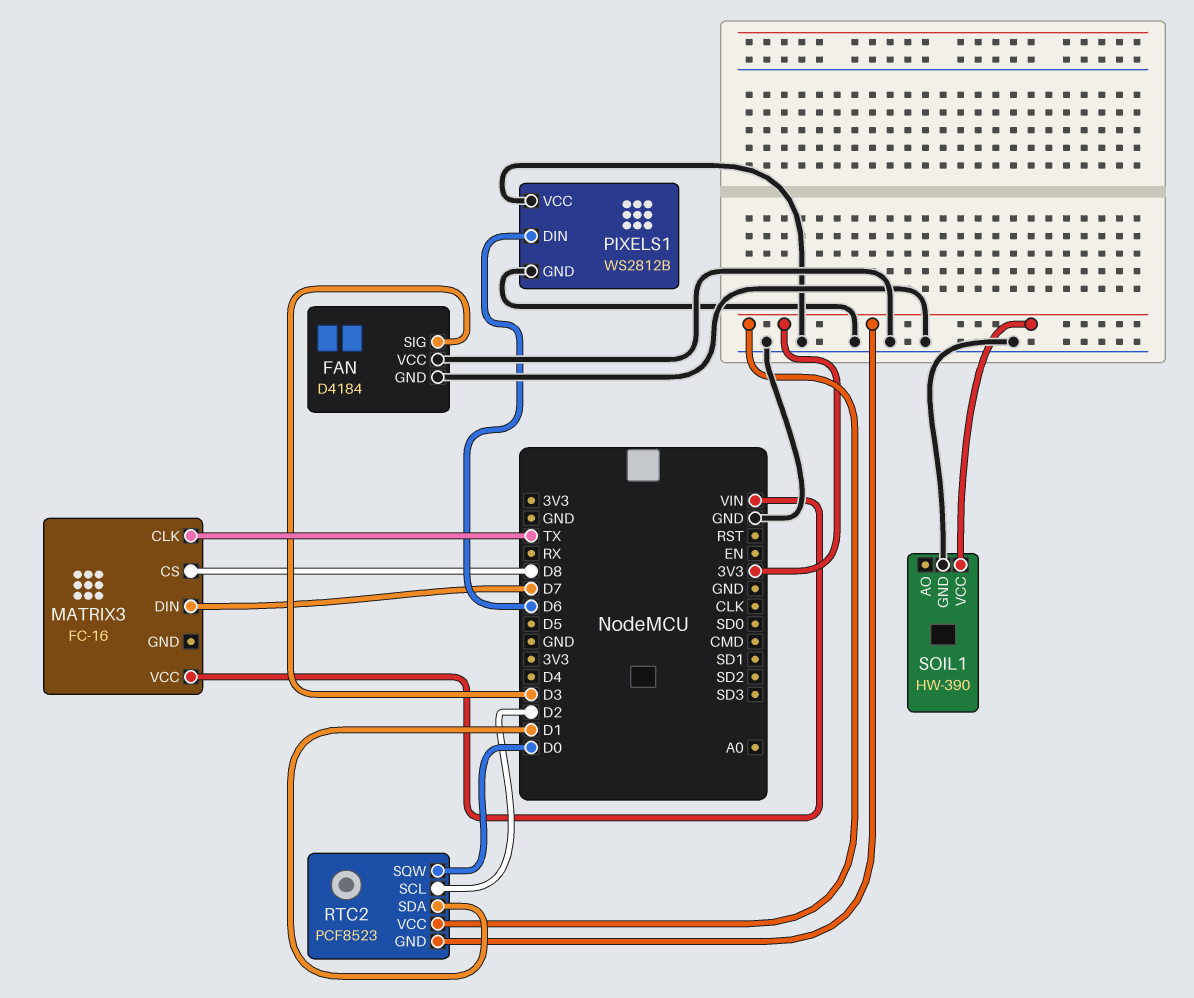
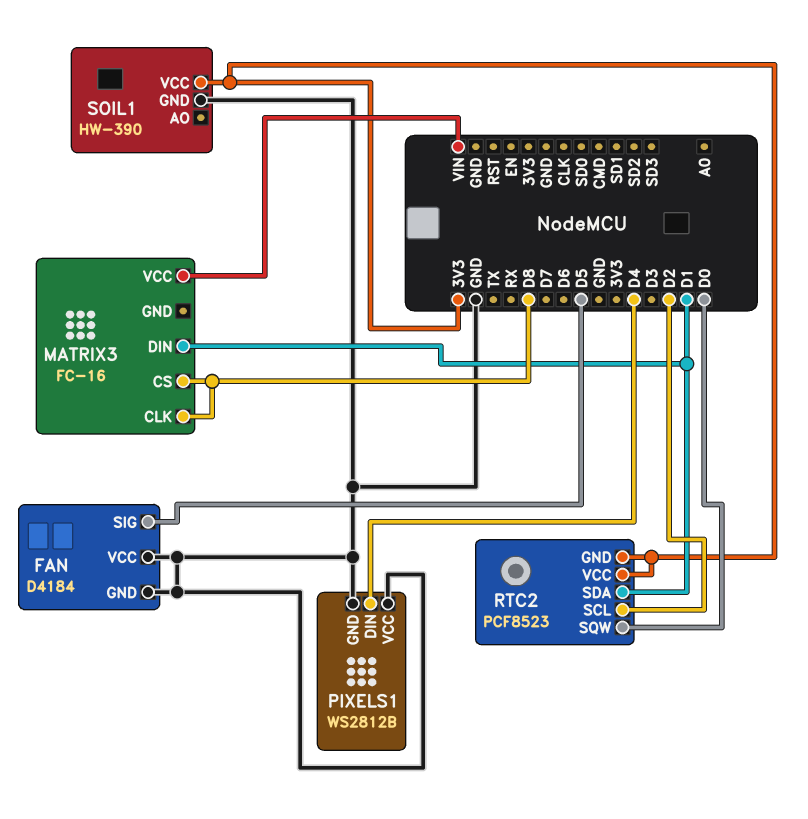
FAN pin SIG: D3 -> D5
MATRIX3 pin CLK: TX -> D8
MATRIX3 pin DIN: D7 -> D1
PIXELS1 pin DIN: D6 -> D4

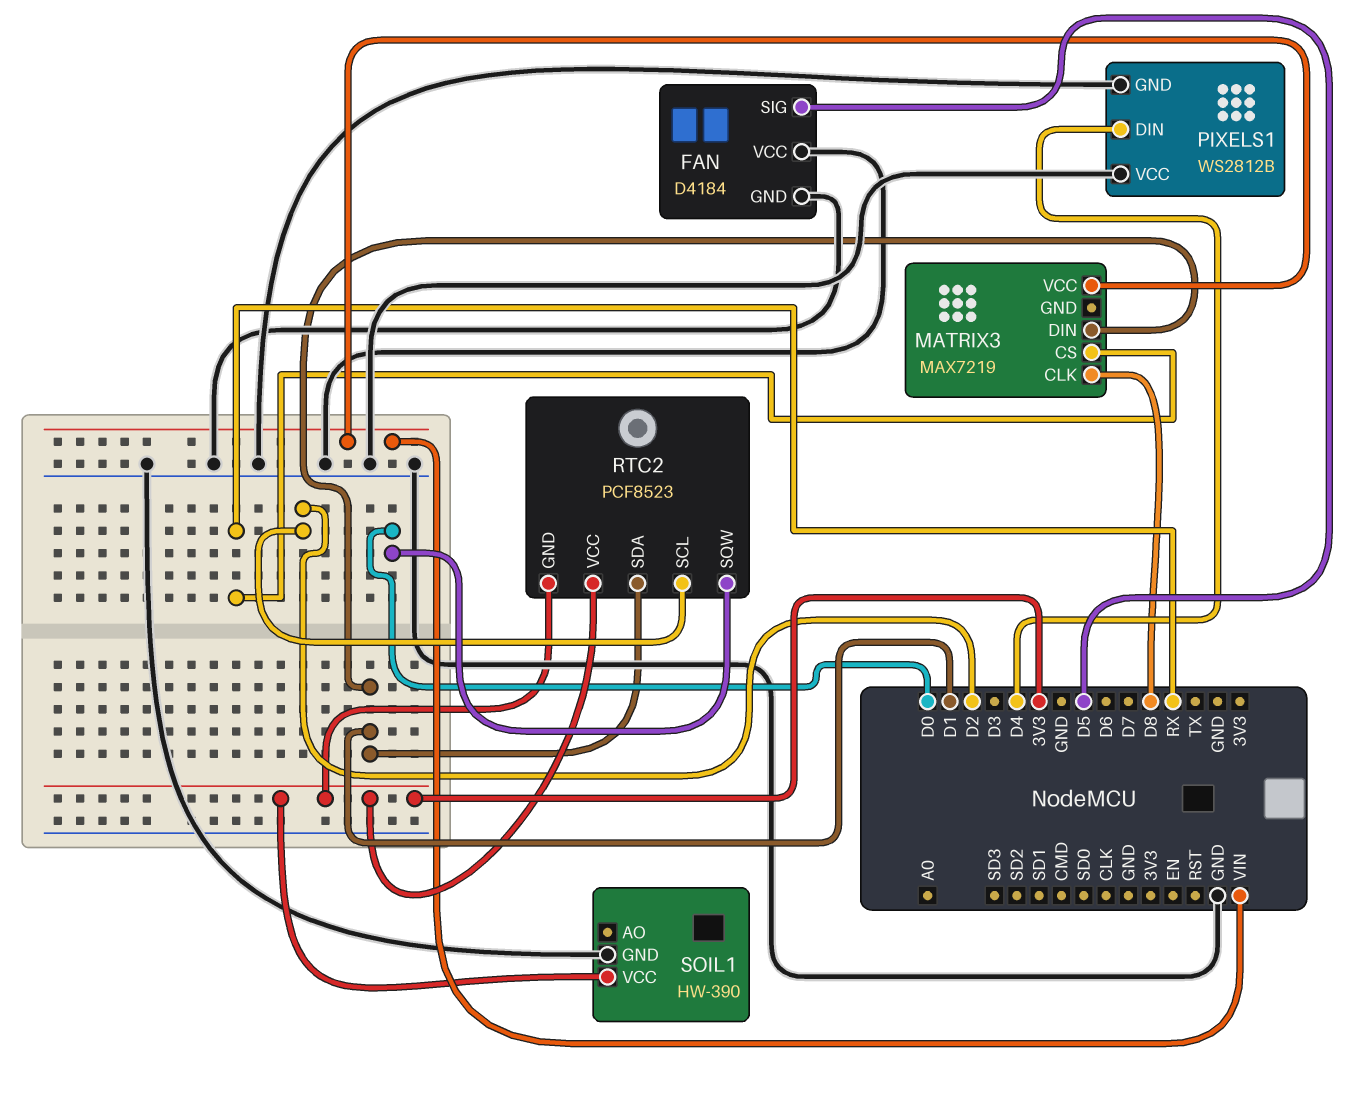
MATRIX3: FC-16 -> MAX7219
MATRIX3 pin CS: D8 -> RX

